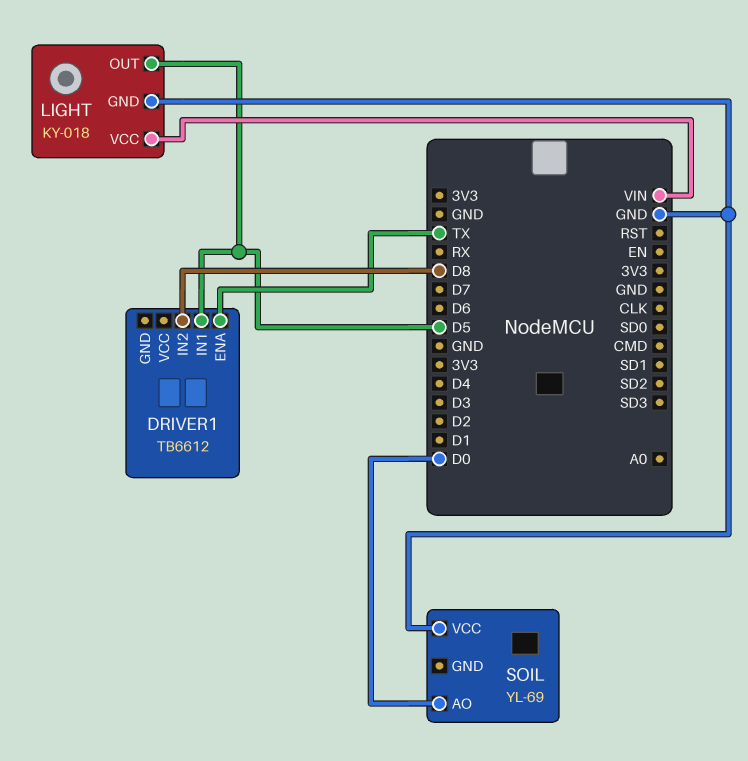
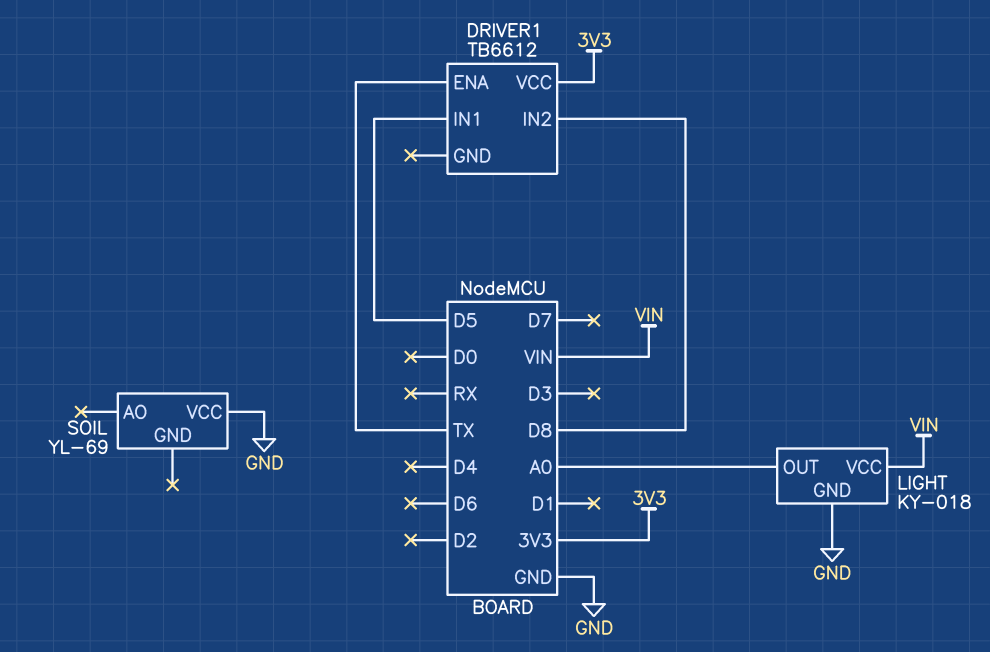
DRIVER1 pin VCC: none -> 3V3
LIGHT pin OUT: D5 -> A0
SOIL pin AO: D0 -> none

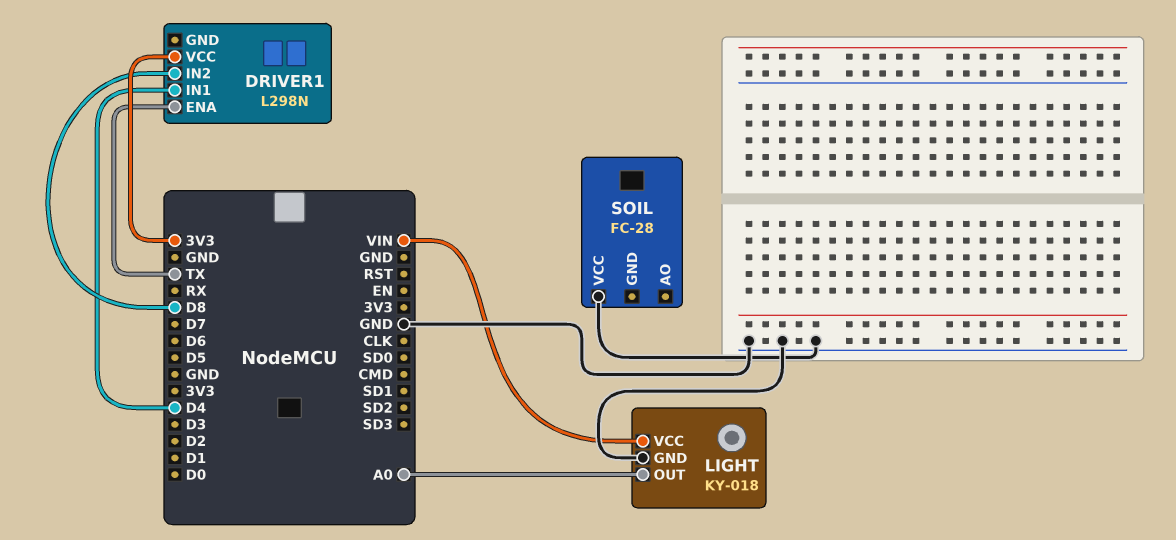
DRIVER1: TB6612 -> L298N
DRIVER1 pin IN1: D5 -> D4
SOIL: YL-69 -> FC-28

